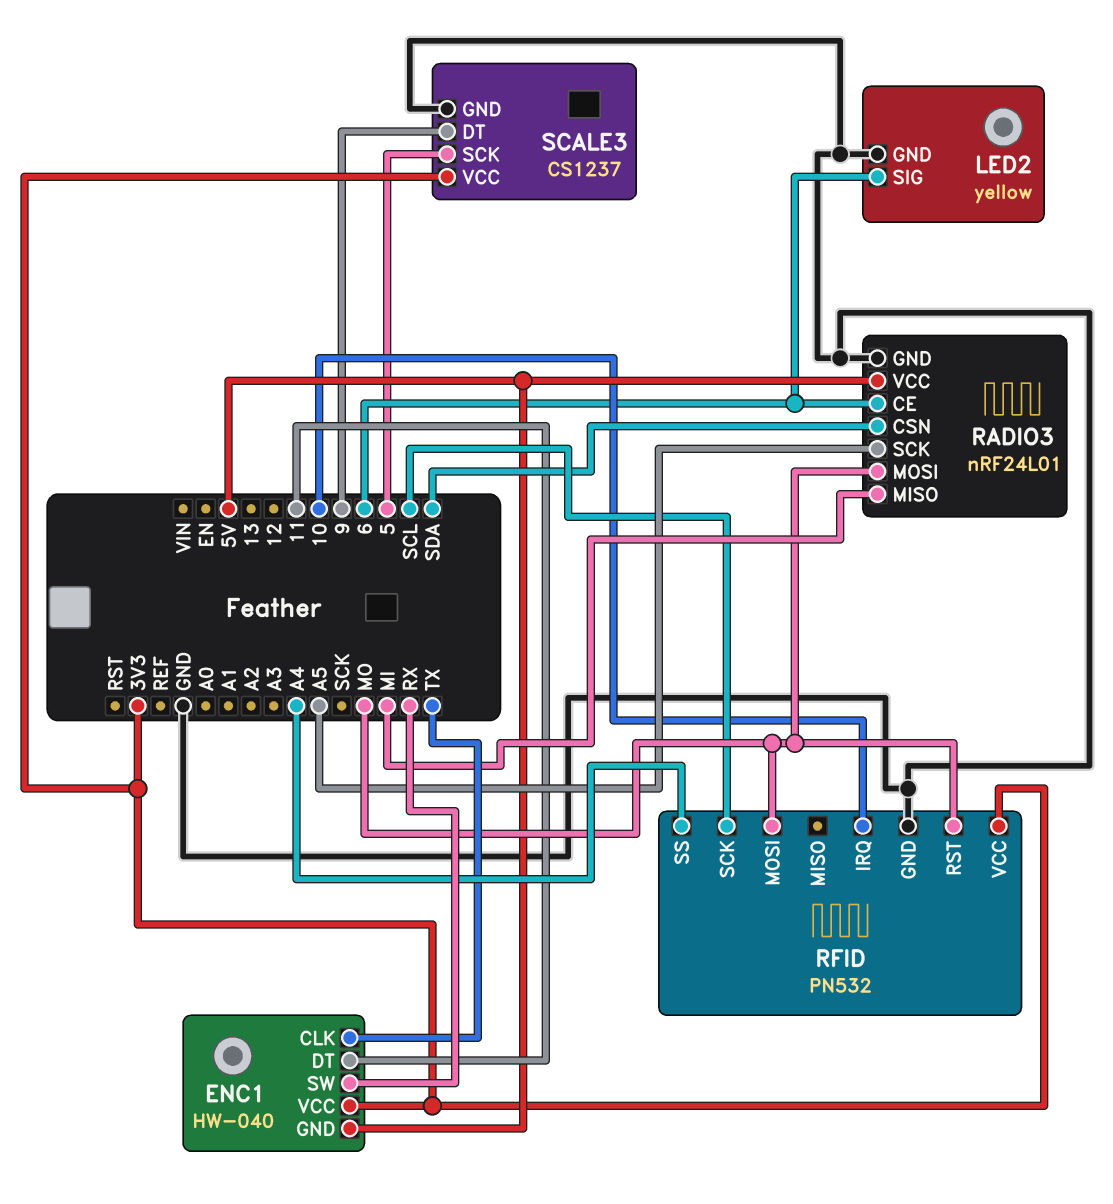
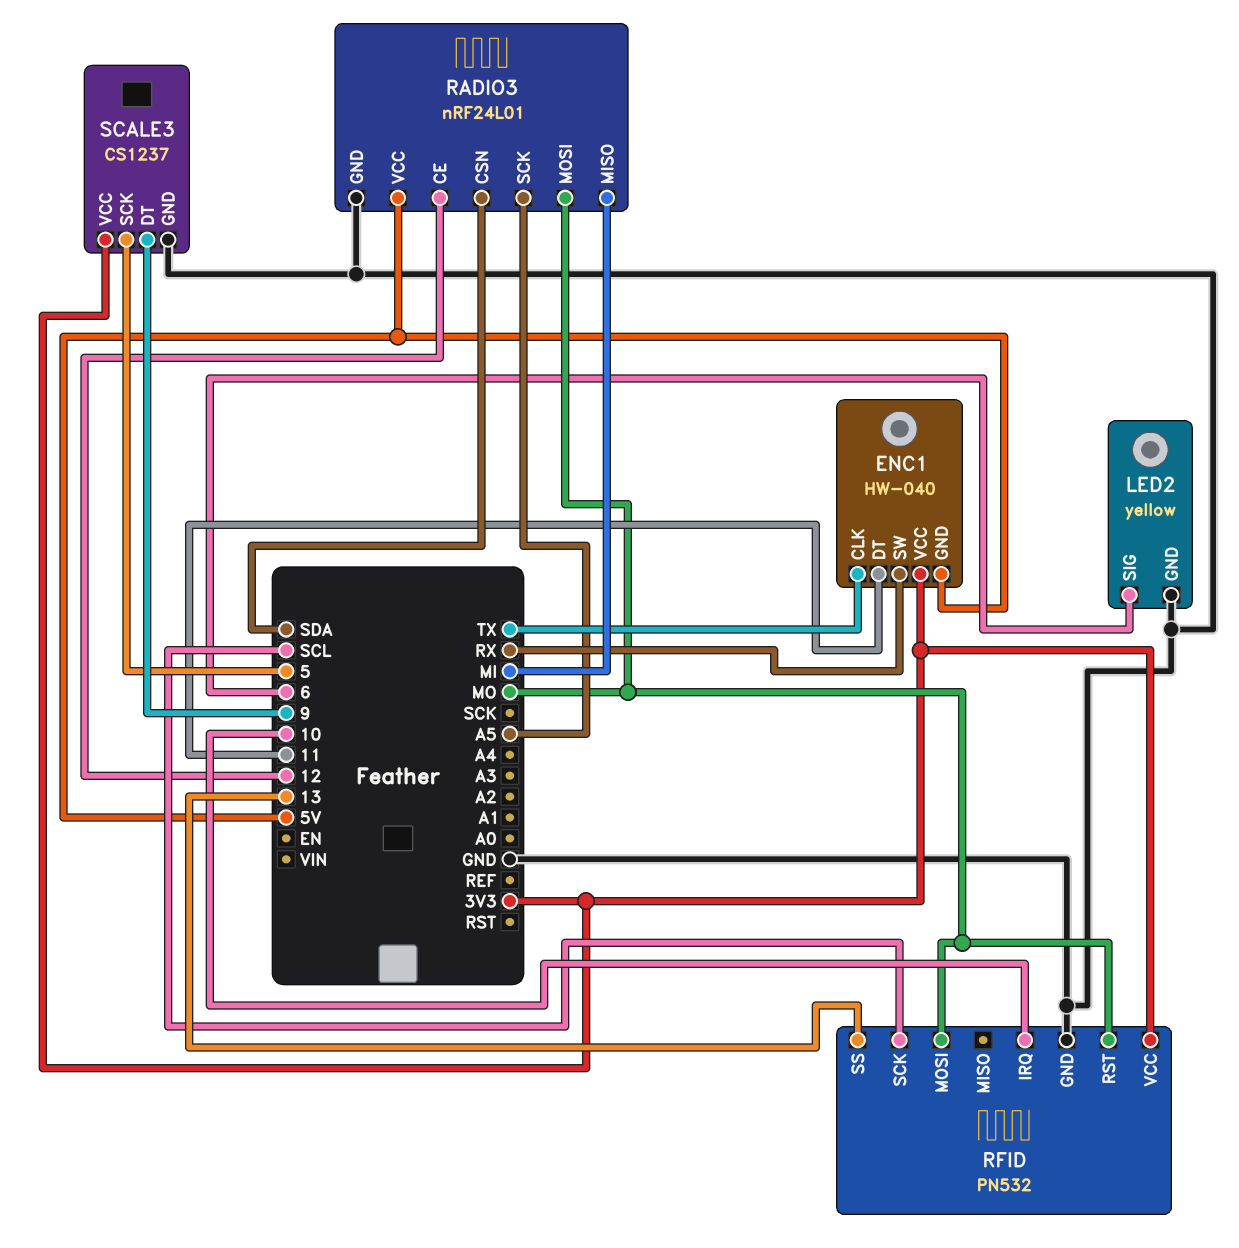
RADIO3 pin CE: 6 -> 12
RFID pin SS: A4 -> 13

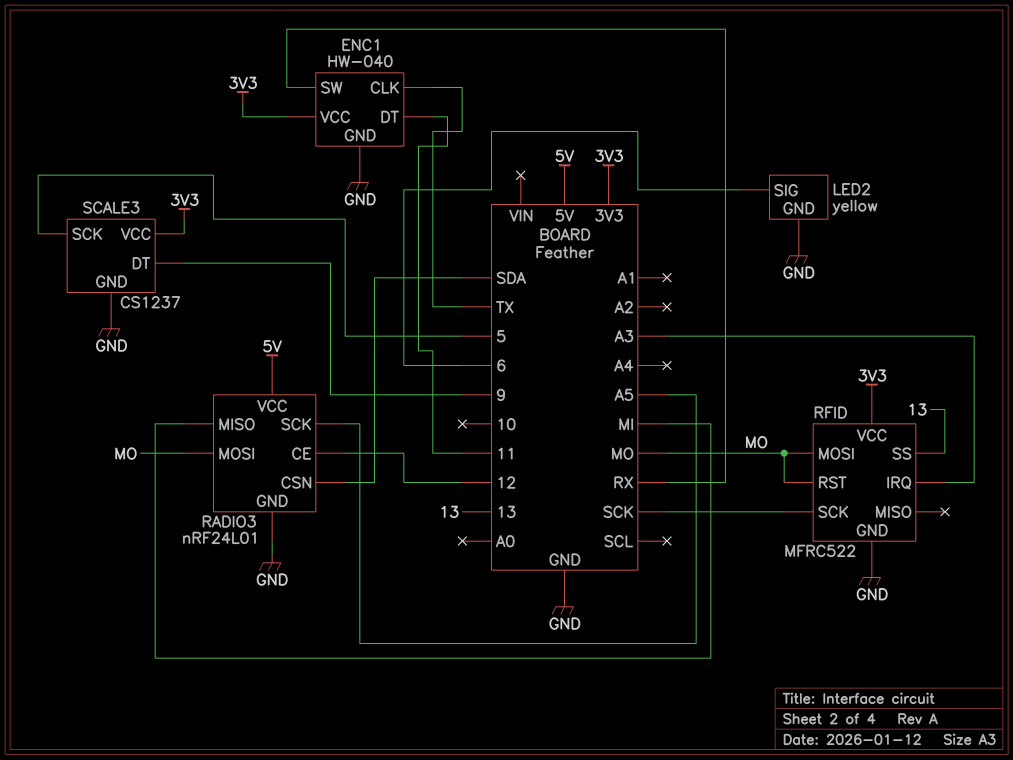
ENC1 pin GND: 5V -> GND
RFID: PN532 -> MFRC522
RFID pin IRQ: 10 -> A3
RFID pin SCK: SCL -> SCK

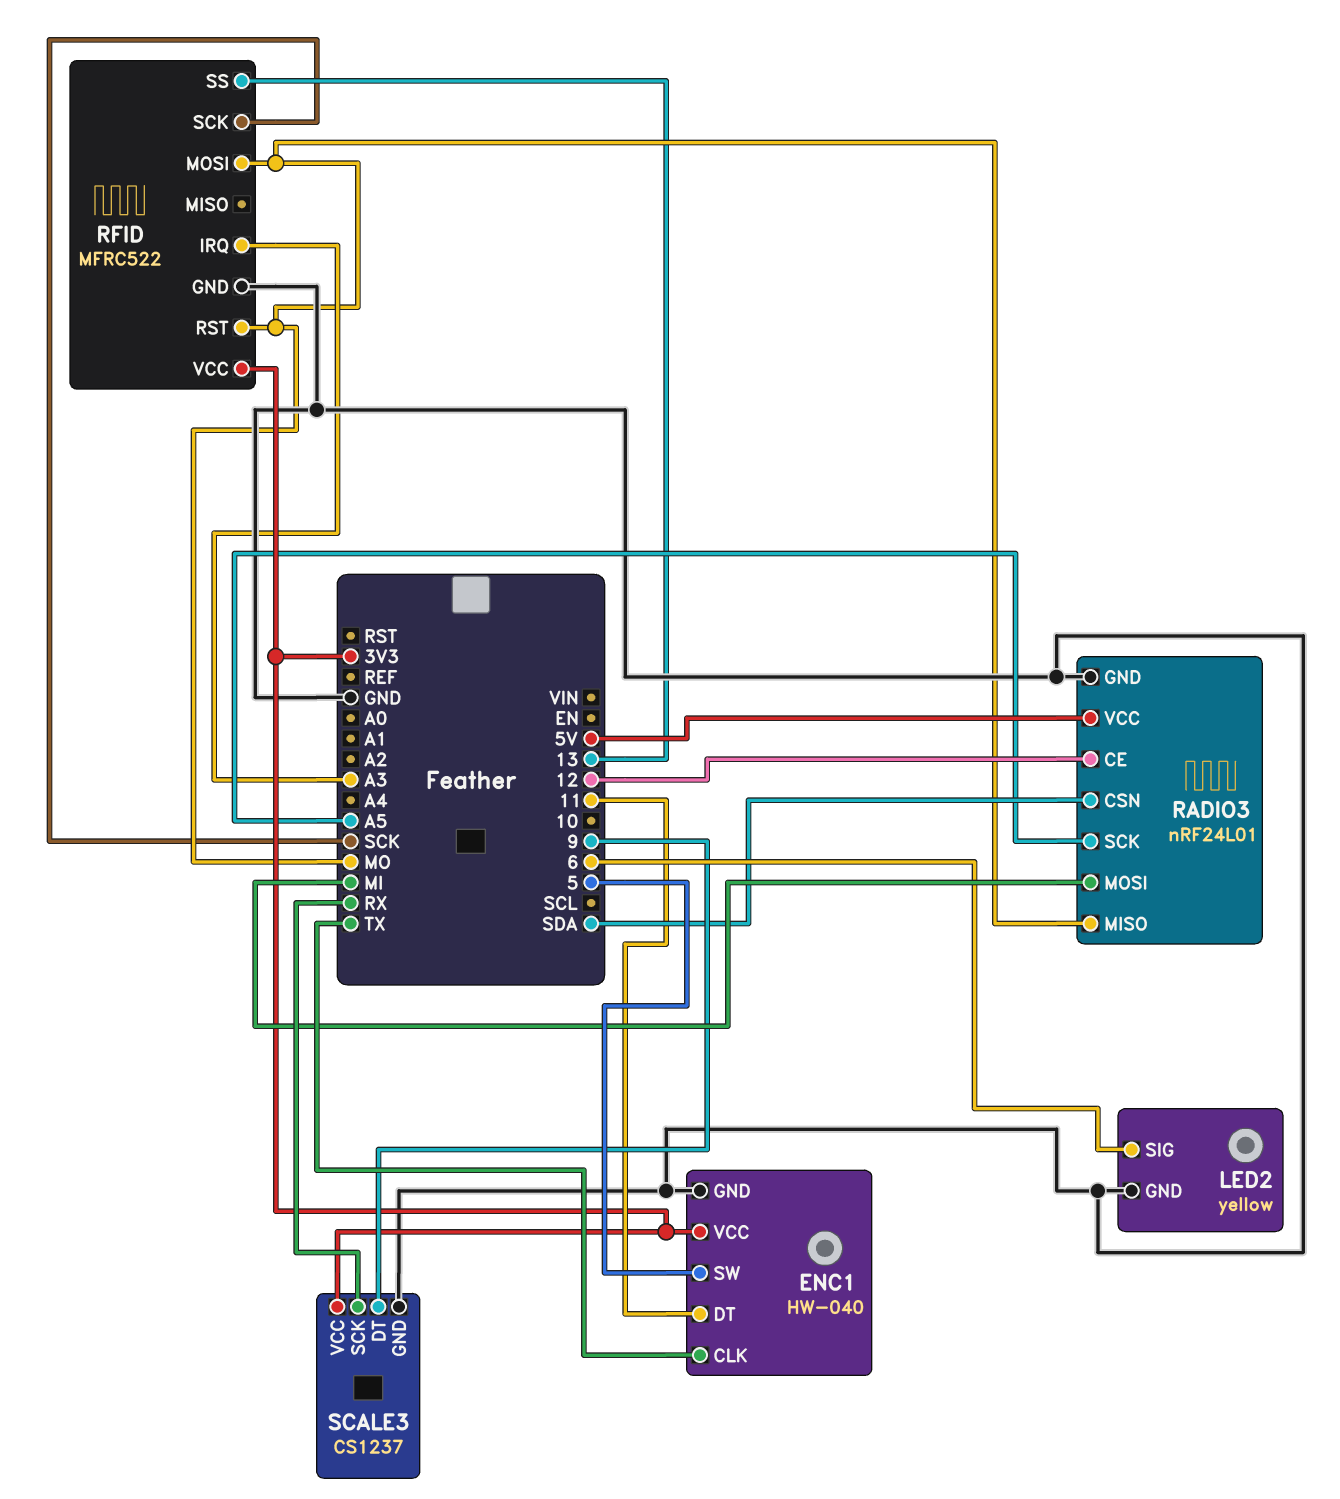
ENC1 pin SW: RX -> 5
RADIO3 pin MISO: MI -> MO
RADIO3 pin MOSI: MO -> MI
SCALE3 pin SCK: 5 -> RX

